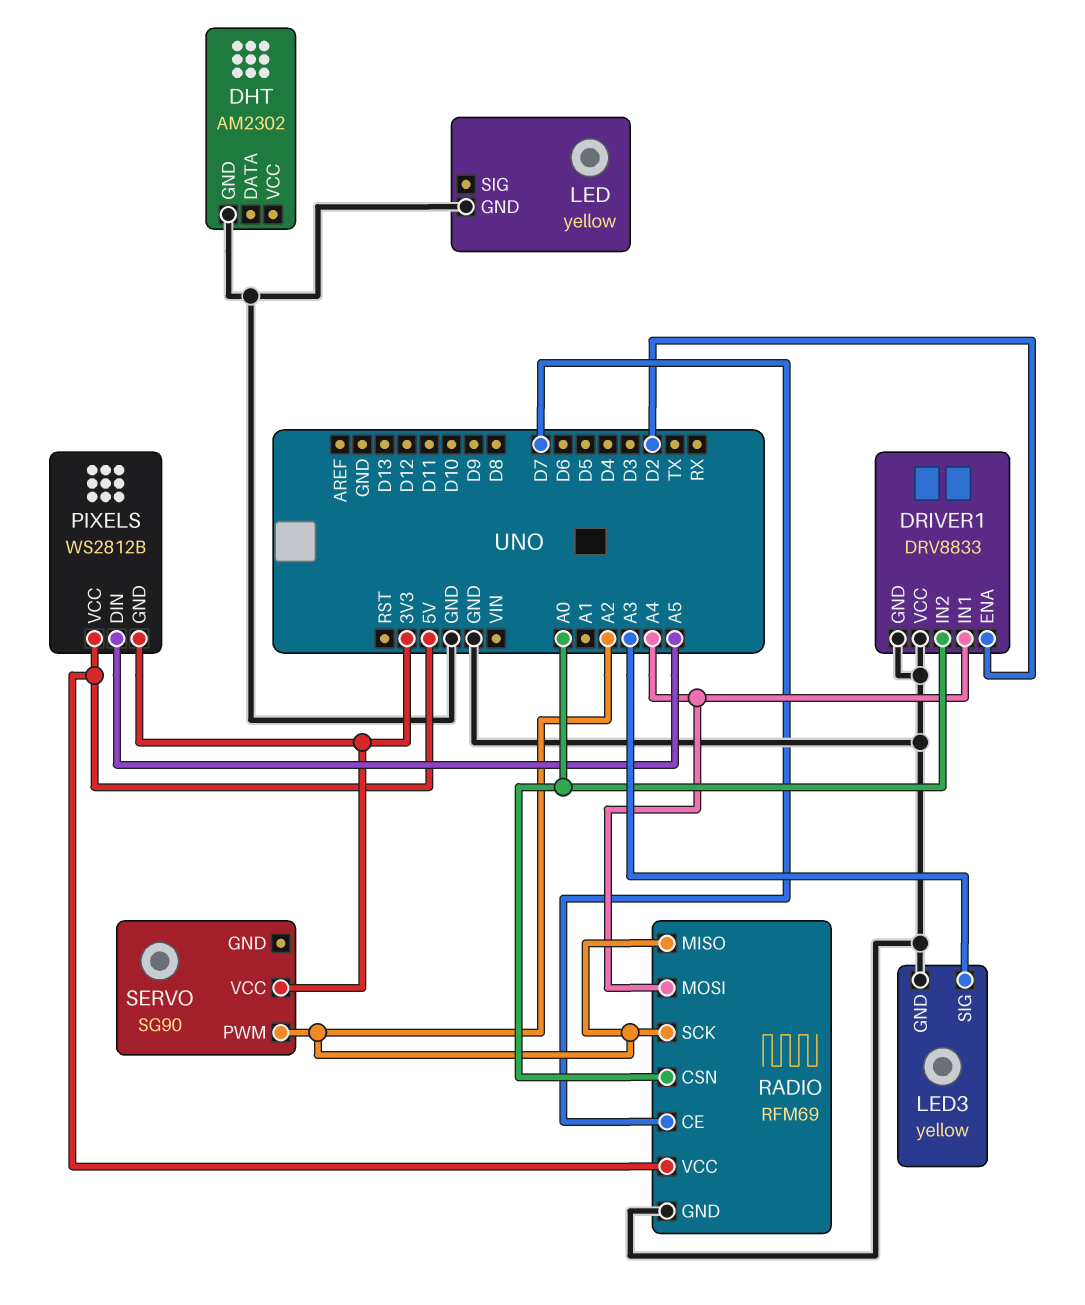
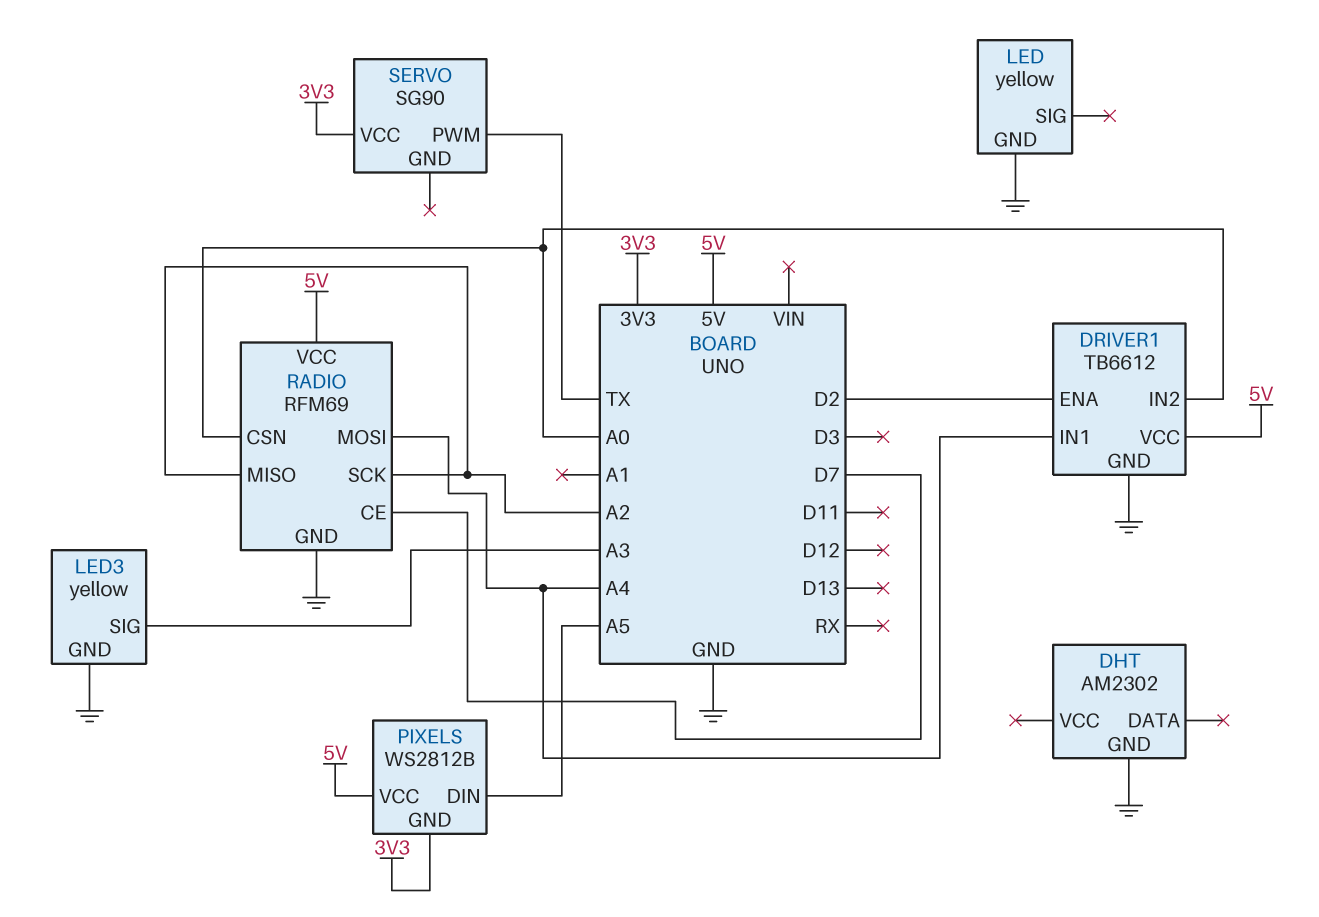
DRIVER1: DRV8833 -> TB6612
DRIVER1 pin VCC: GND -> 5V
SERVO pin PWM: A2 -> TX

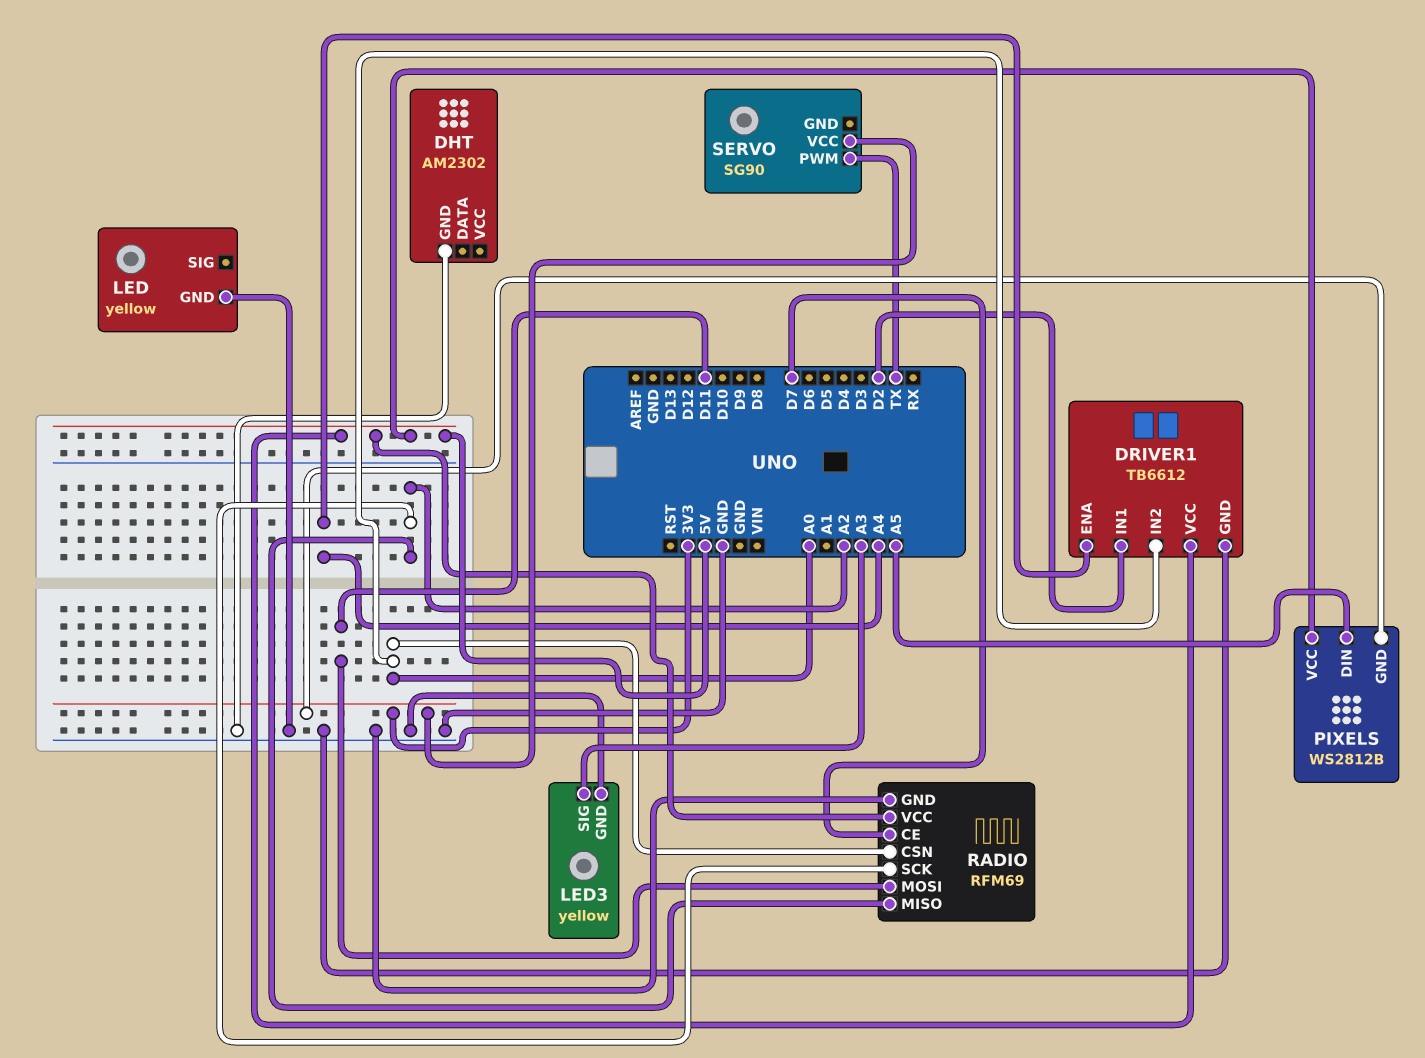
DRIVER1 pin ENA: D2 -> A4
DRIVER1 pin IN1: A4 -> D2
RADIO pin MOSI: A4 -> D11

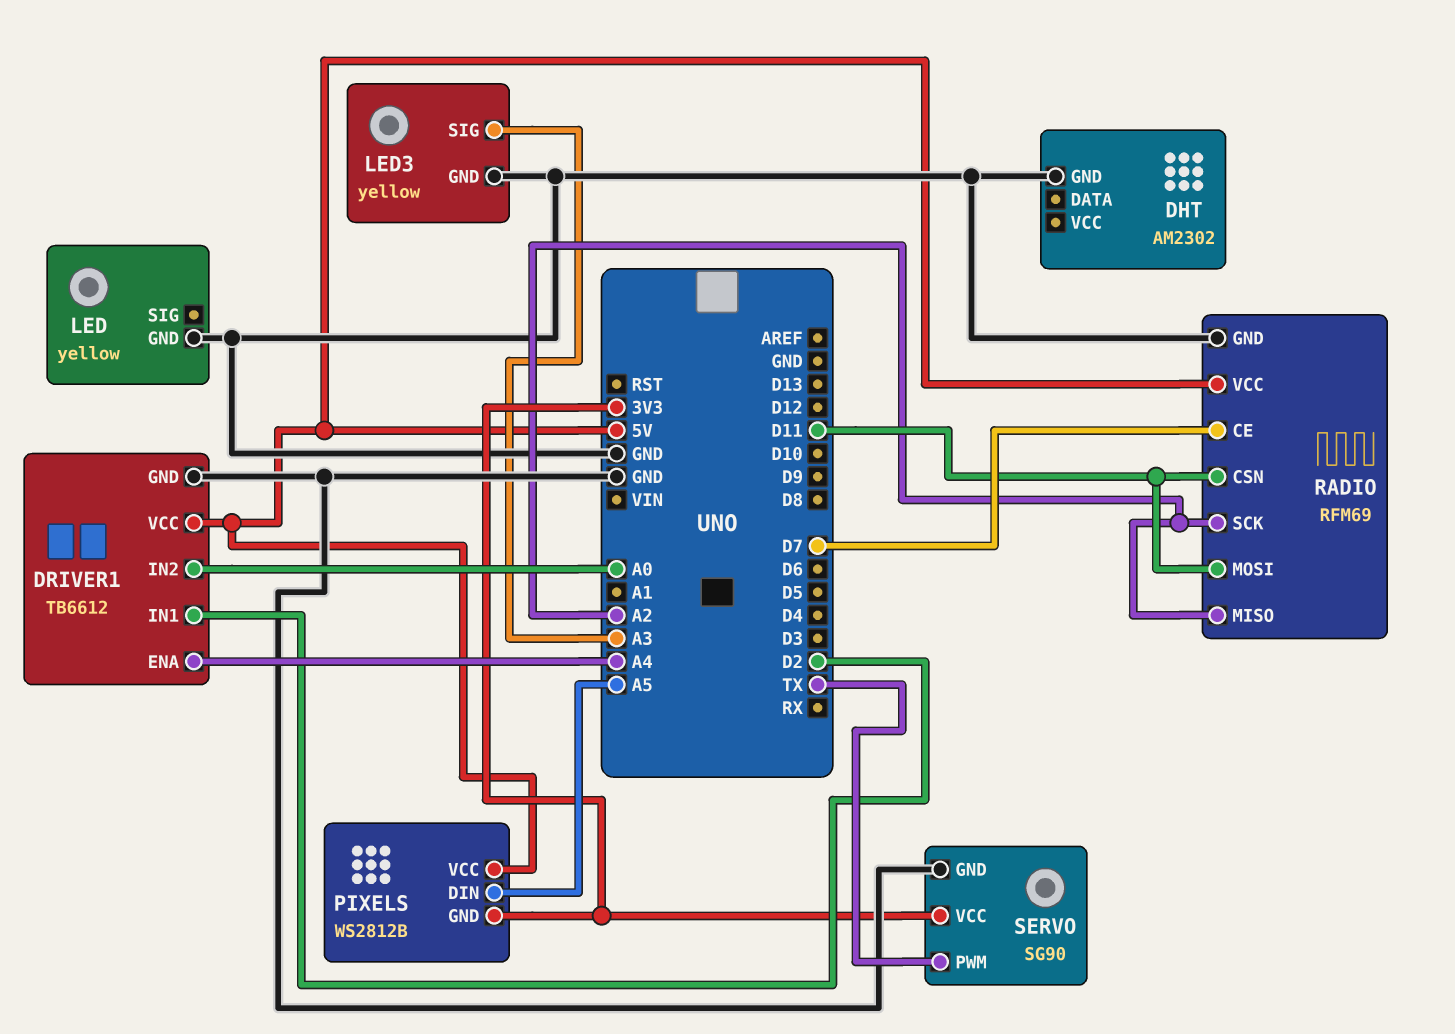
RADIO pin CSN: A0 -> D11
SERVO pin GND: none -> GND

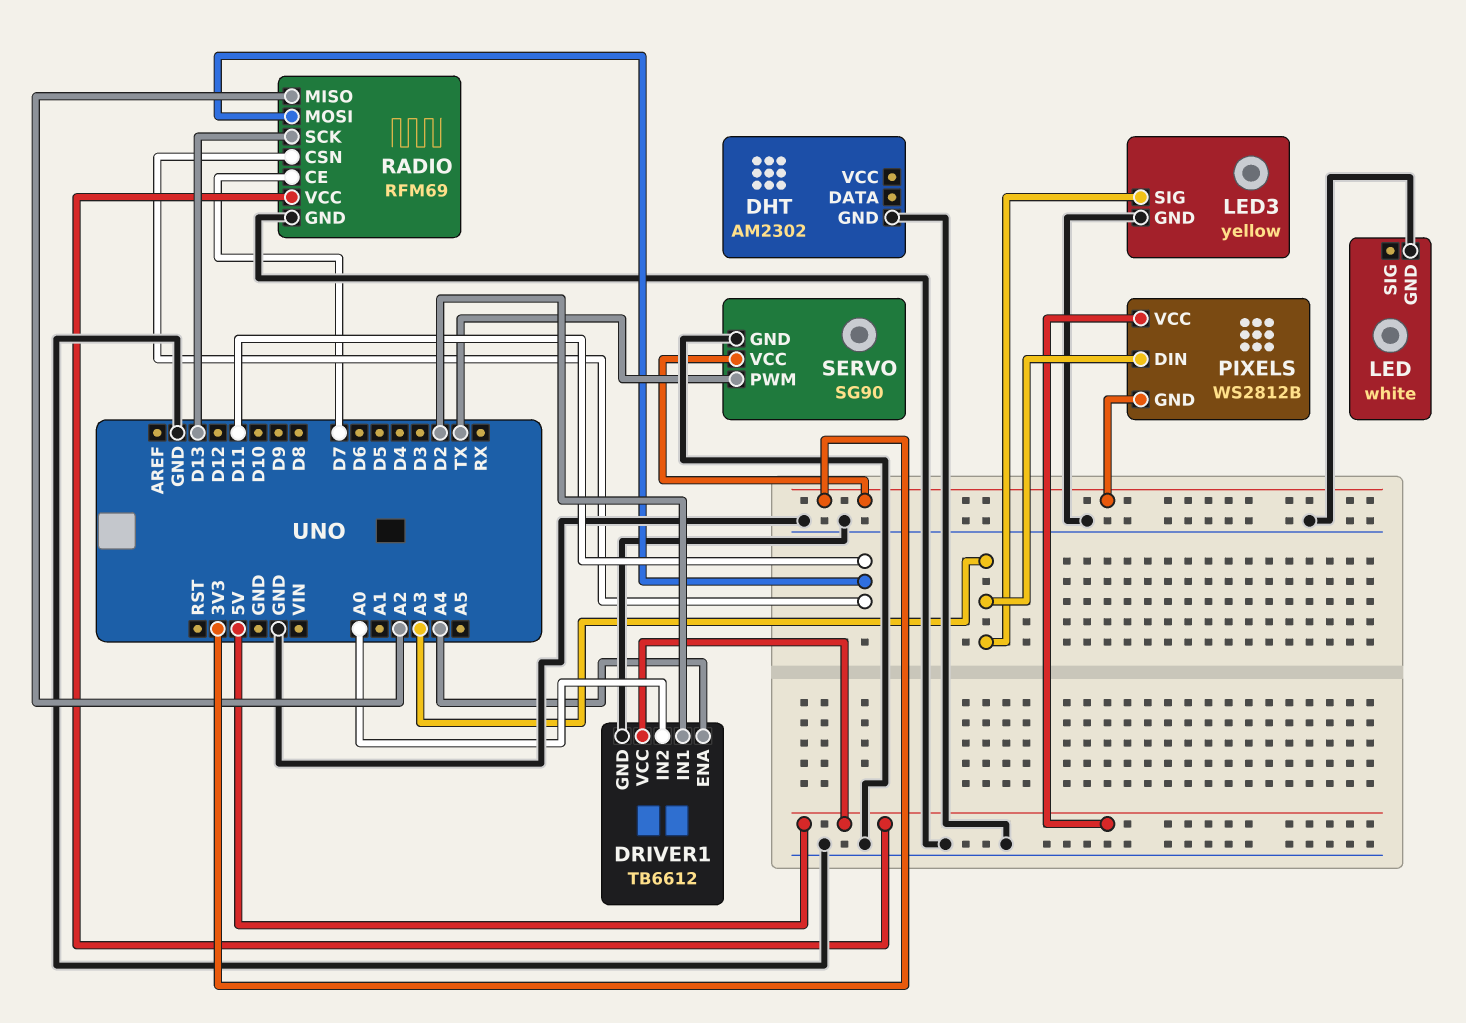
LED: yellow -> white
PIXELS pin DIN: A5 -> A3
RADIO pin SCK: A2 -> D13

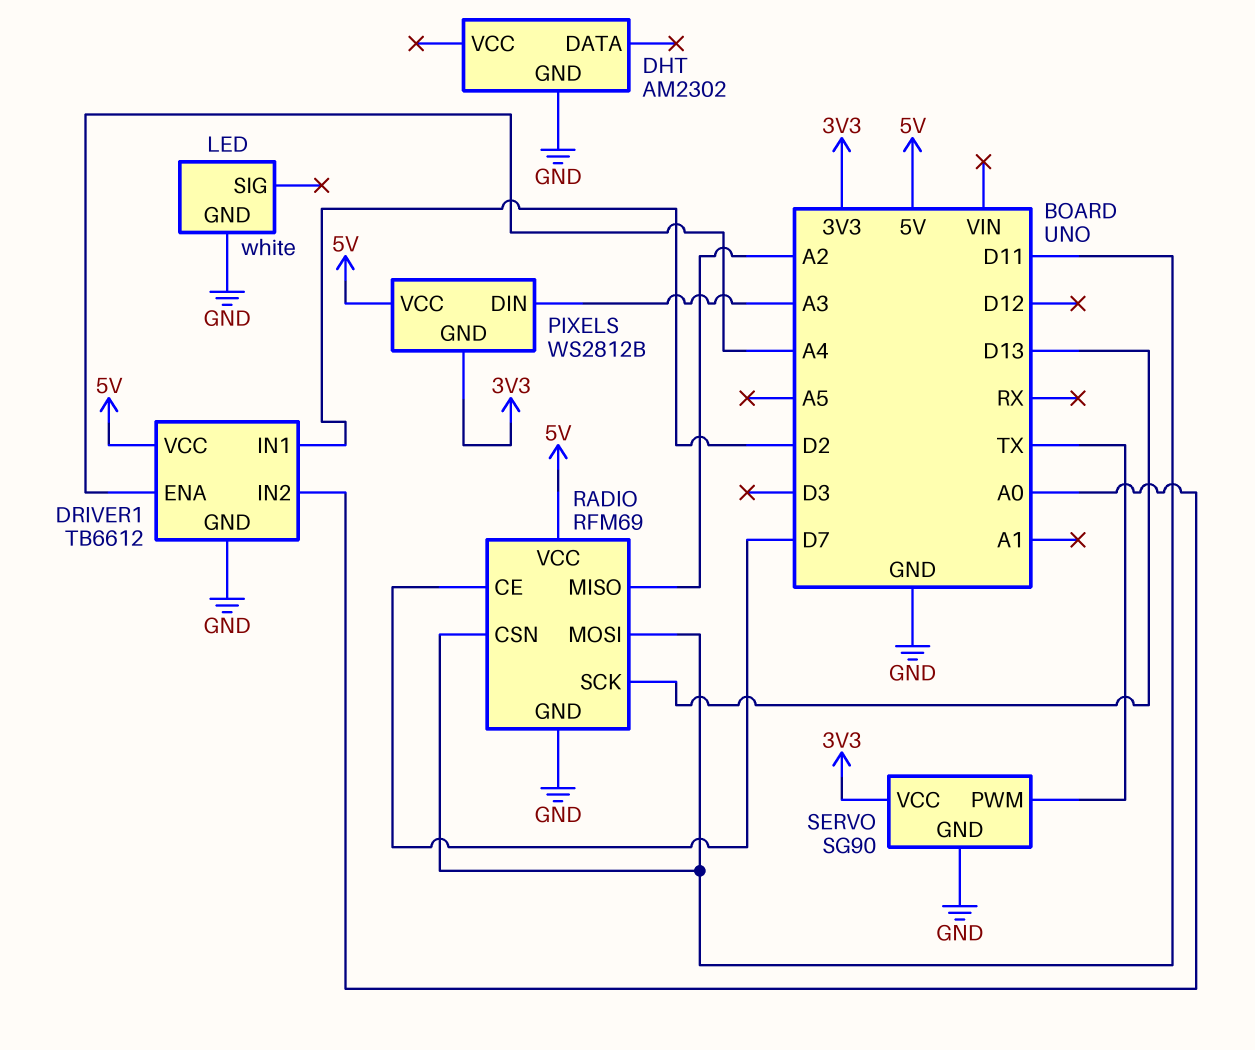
LED3: yellow -> none
LED3 pin GND: GND -> none
LED3 pin SIG: A3 -> none

